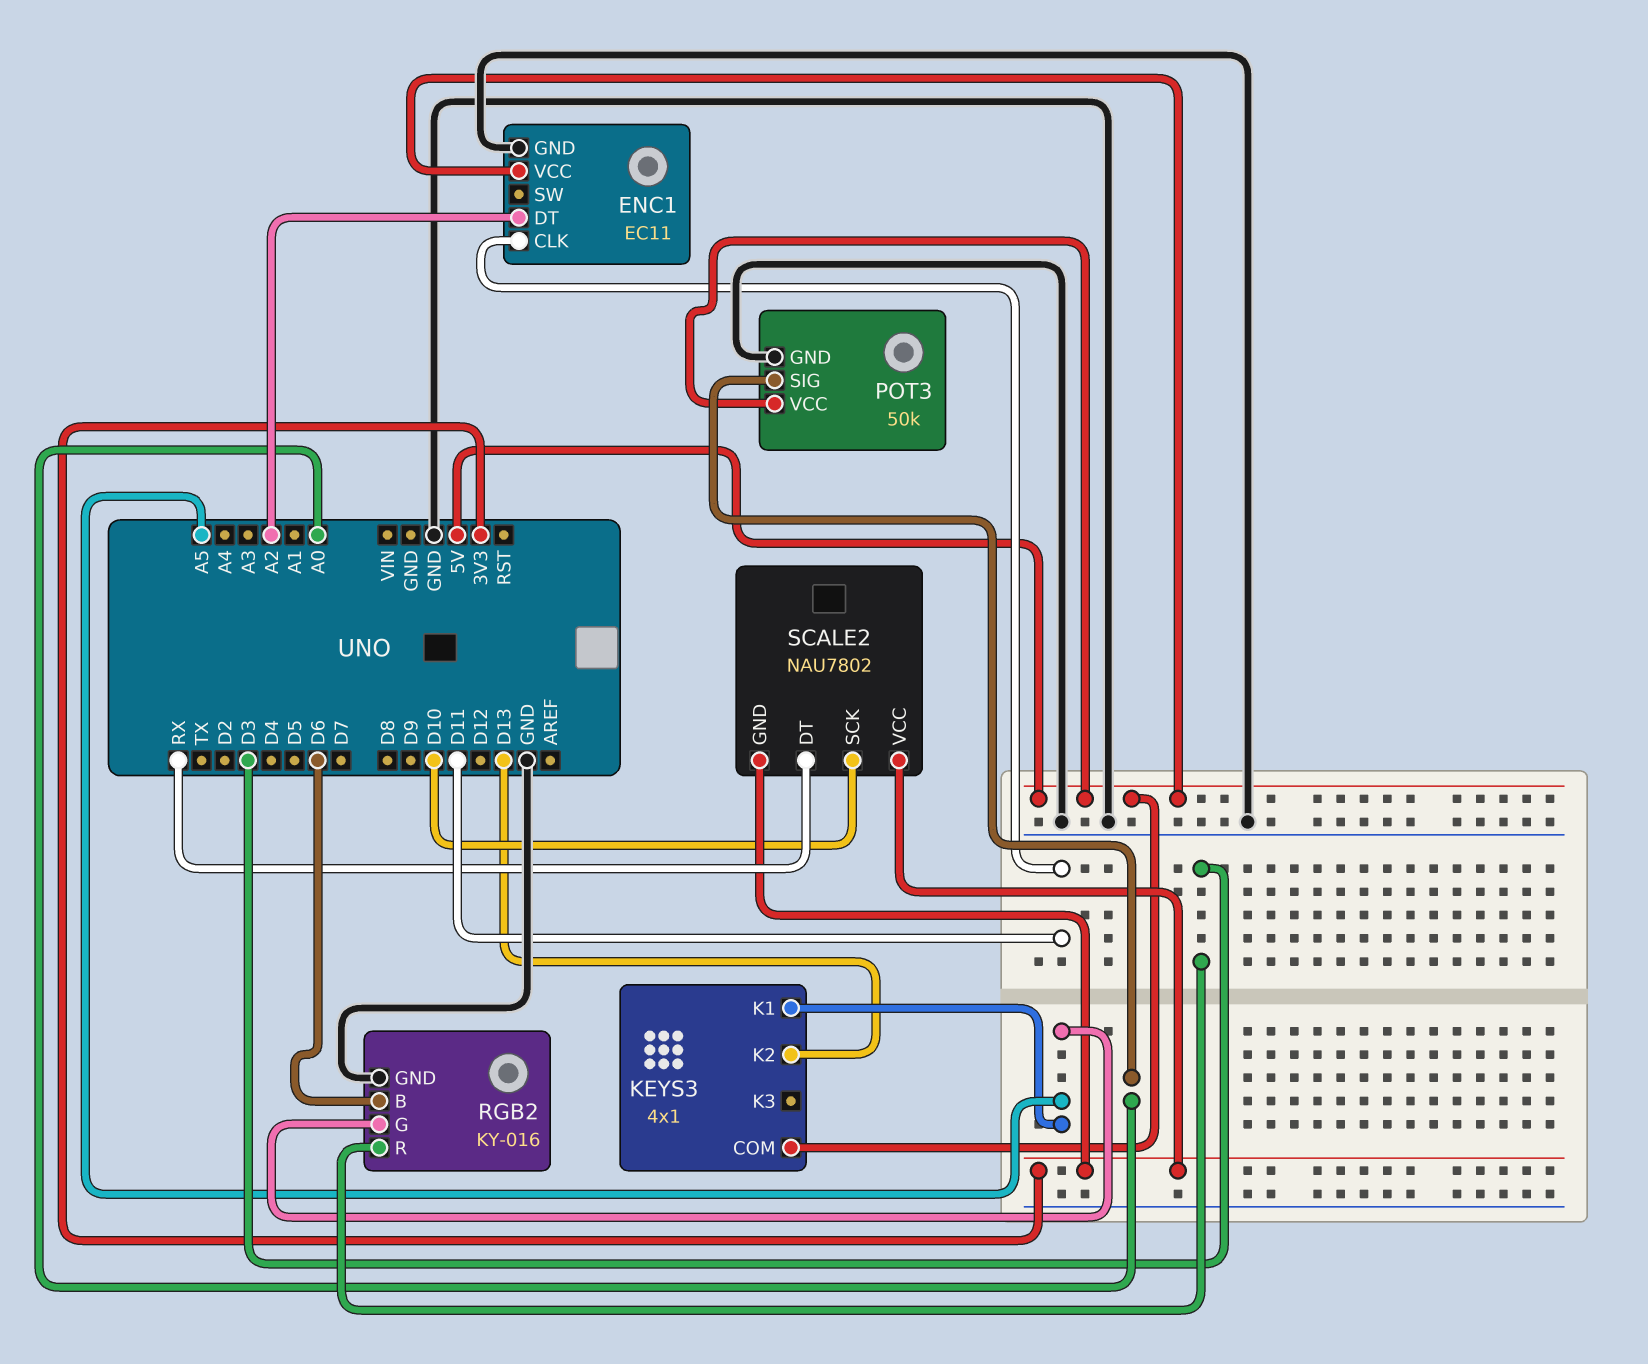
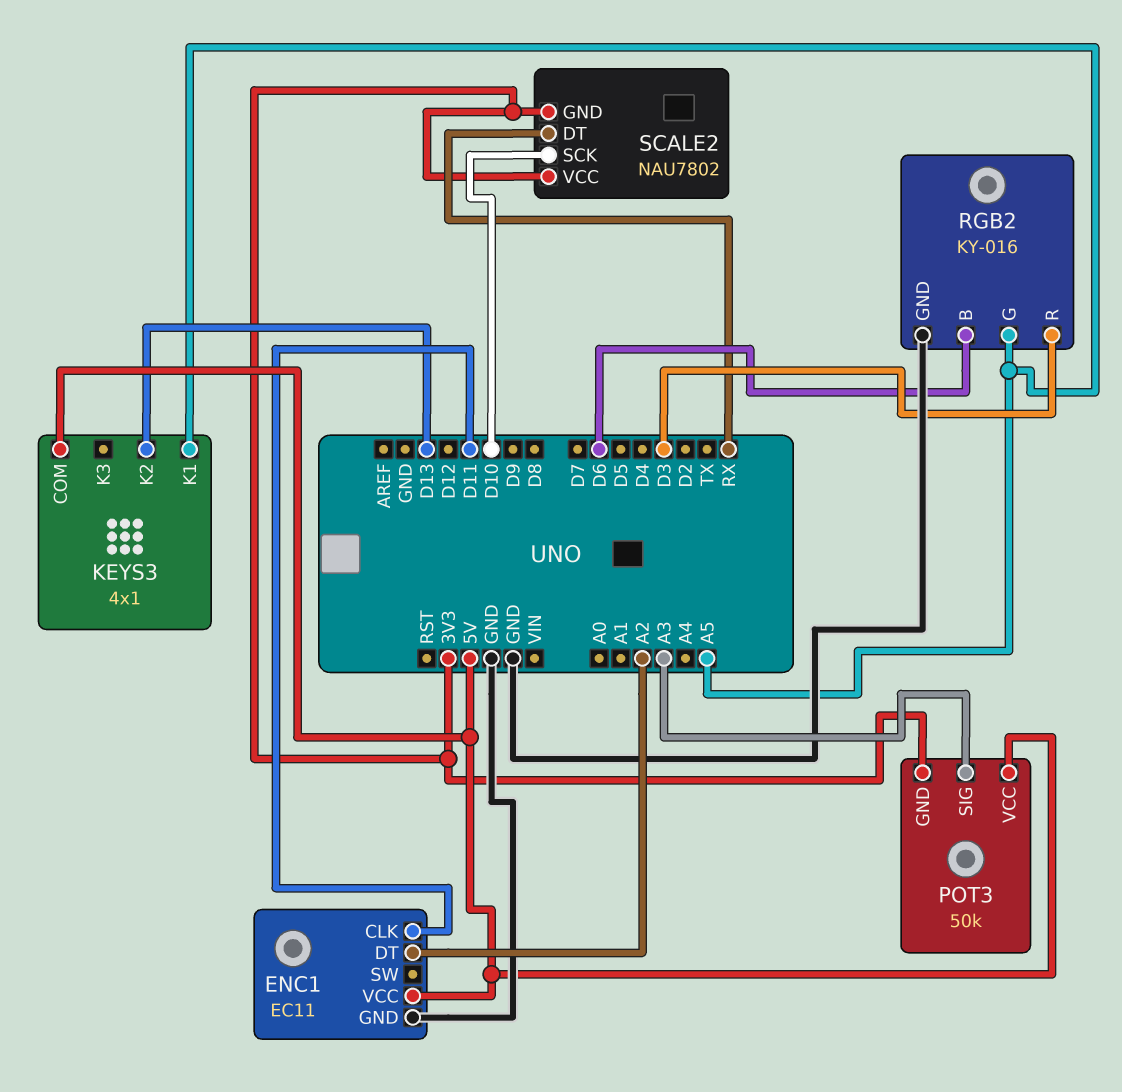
POT3 pin GND: GND -> 3V3
POT3 pin SIG: A0 -> A3

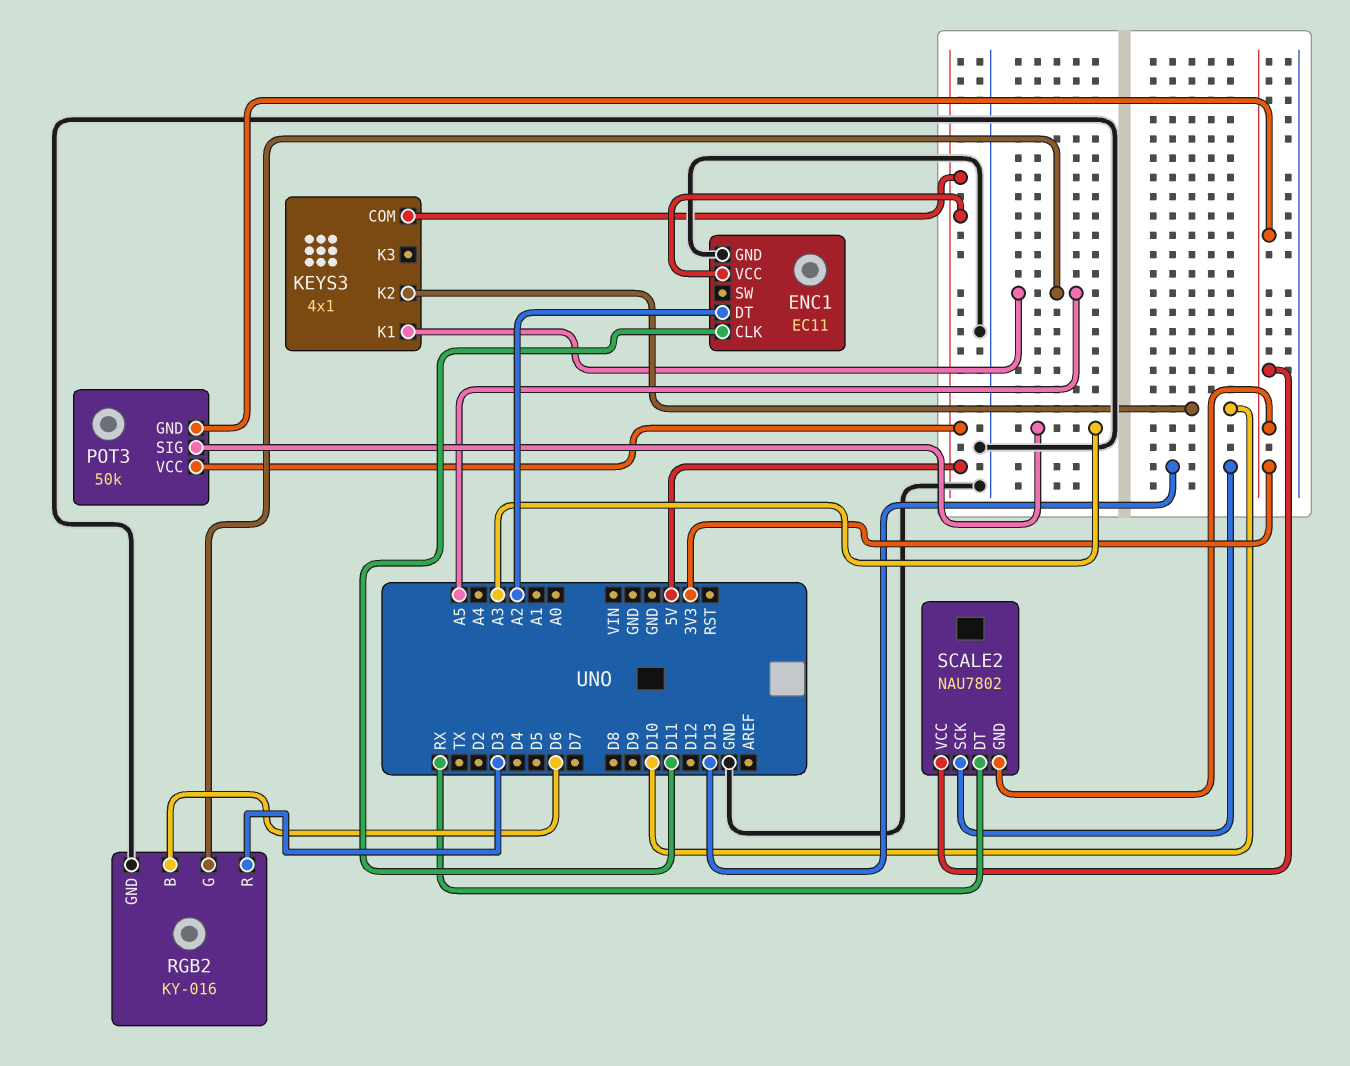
KEYS3 pin K2: D13 -> D10
SCALE2 pin SCK: D10 -> D13

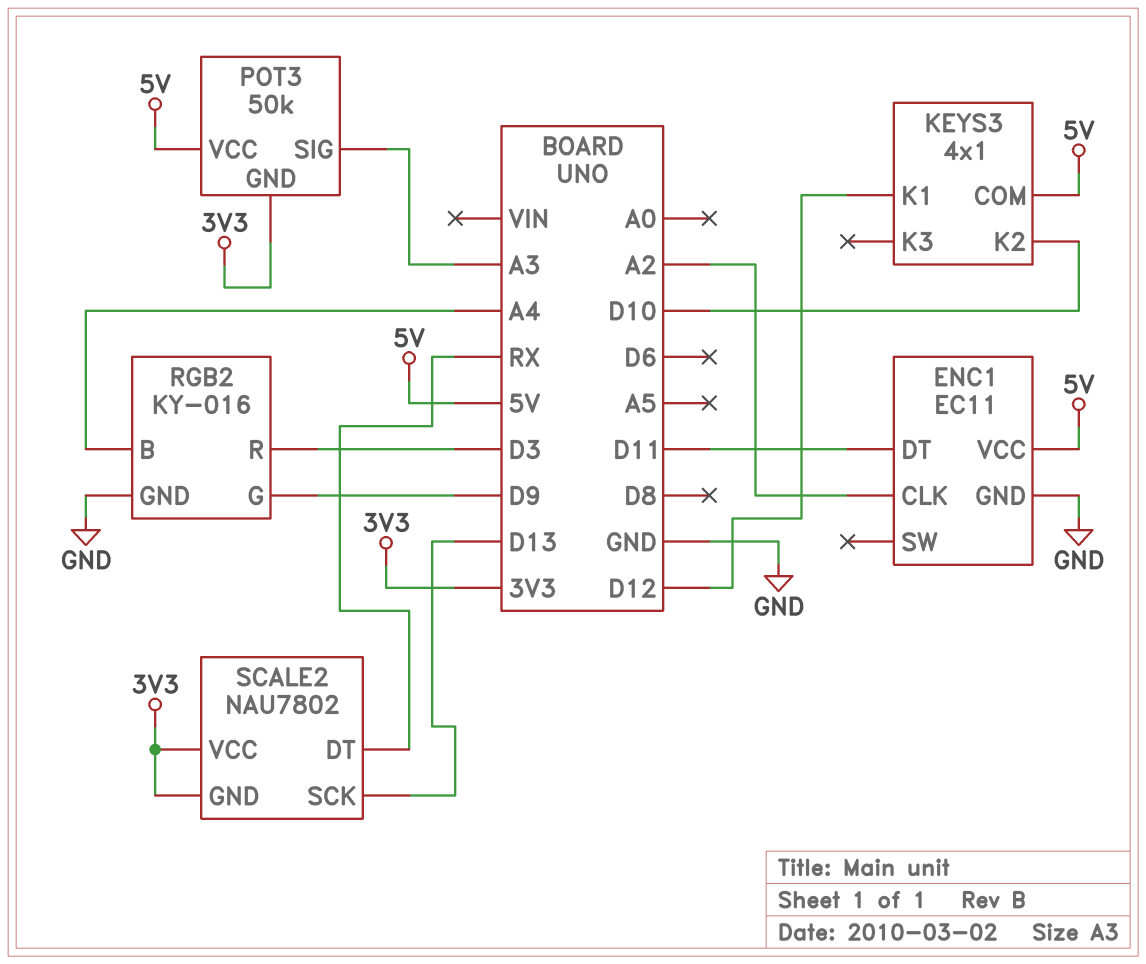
ENC1 pin CLK: D11 -> A2
ENC1 pin DT: A2 -> D11
KEYS3 pin K1: A5 -> D12
RGB2 pin B: D6 -> A4
RGB2 pin G: A5 -> D9

